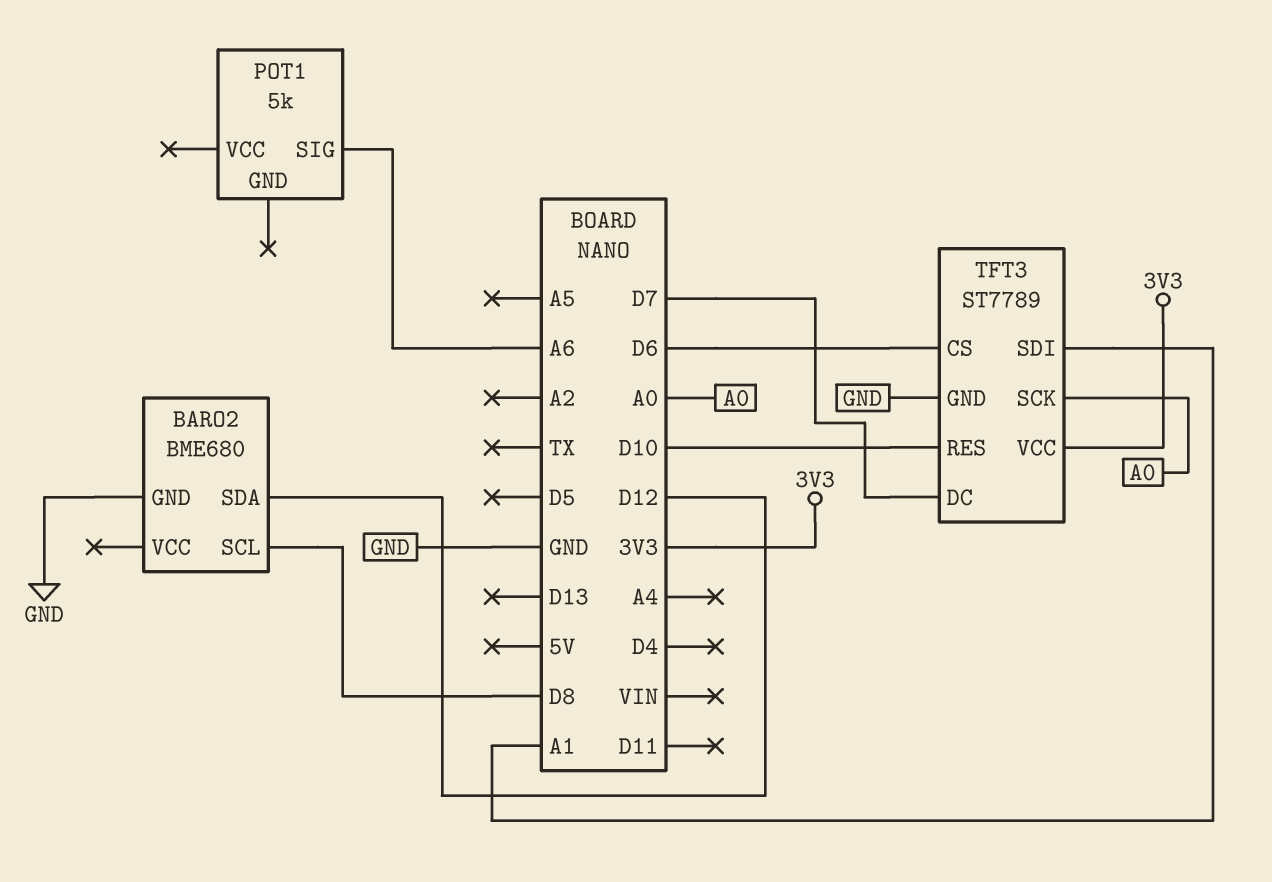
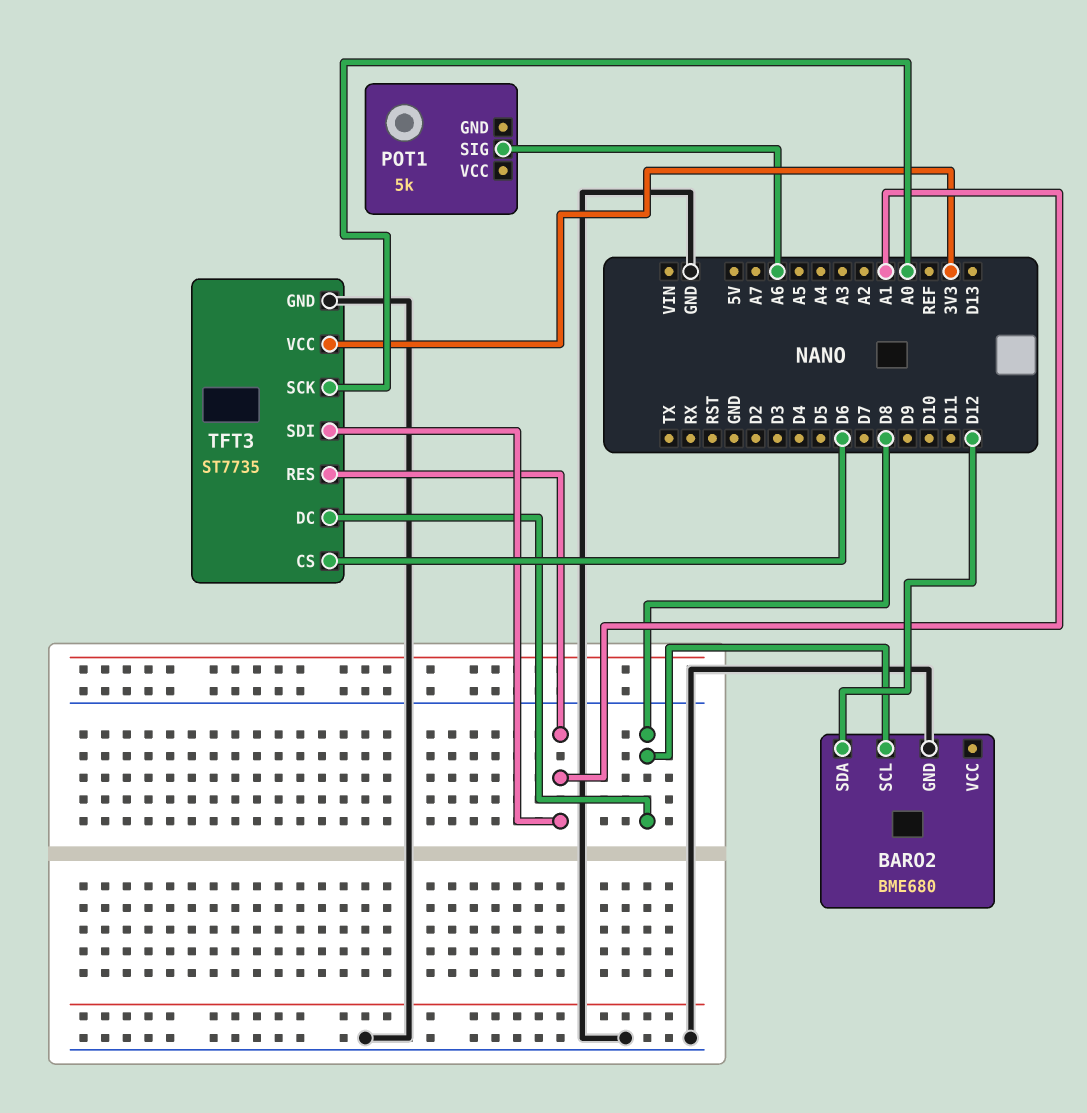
TFT3: ST7789 -> ST7735
TFT3 pin DC: D7 -> D8
TFT3 pin RES: D10 -> A1

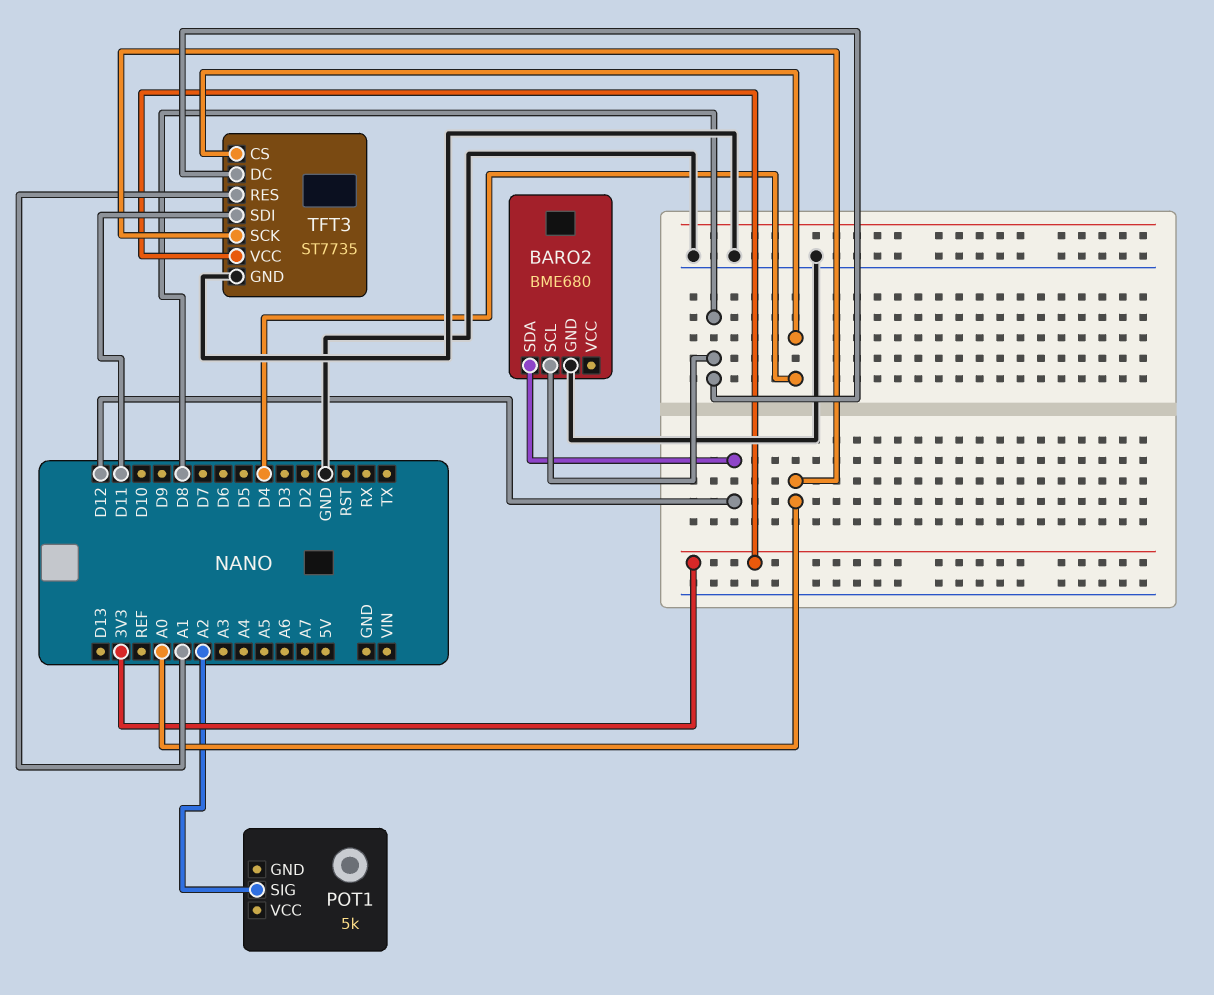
POT1 pin SIG: A6 -> A2
TFT3 pin CS: D6 -> D4
TFT3 pin SDI: A1 -> D11

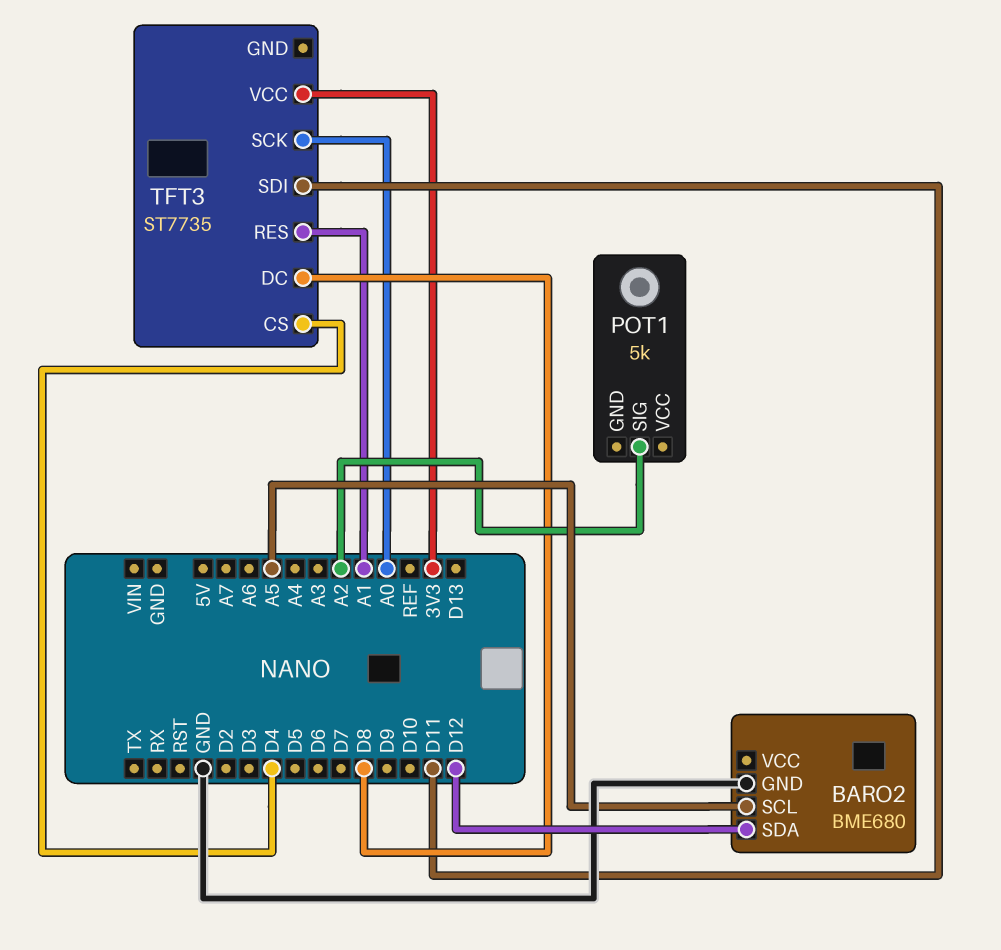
BARO2 pin SCL: D8 -> A5
TFT3 pin GND: GND -> none

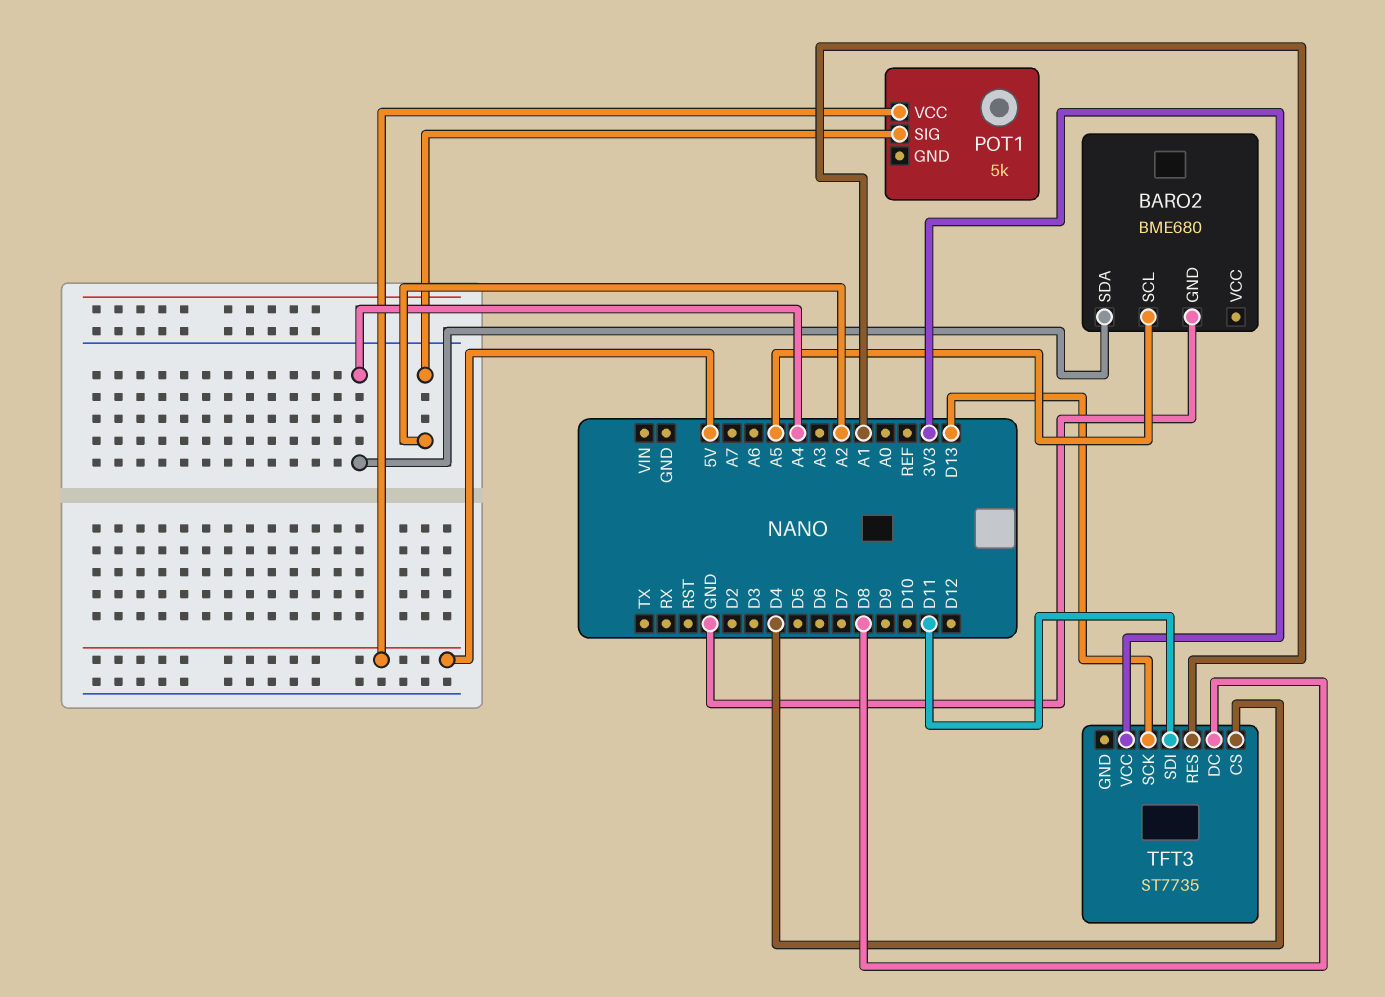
BARO2 pin SDA: D12 -> A4
POT1 pin VCC: none -> 5V
TFT3 pin SCK: A0 -> D13

